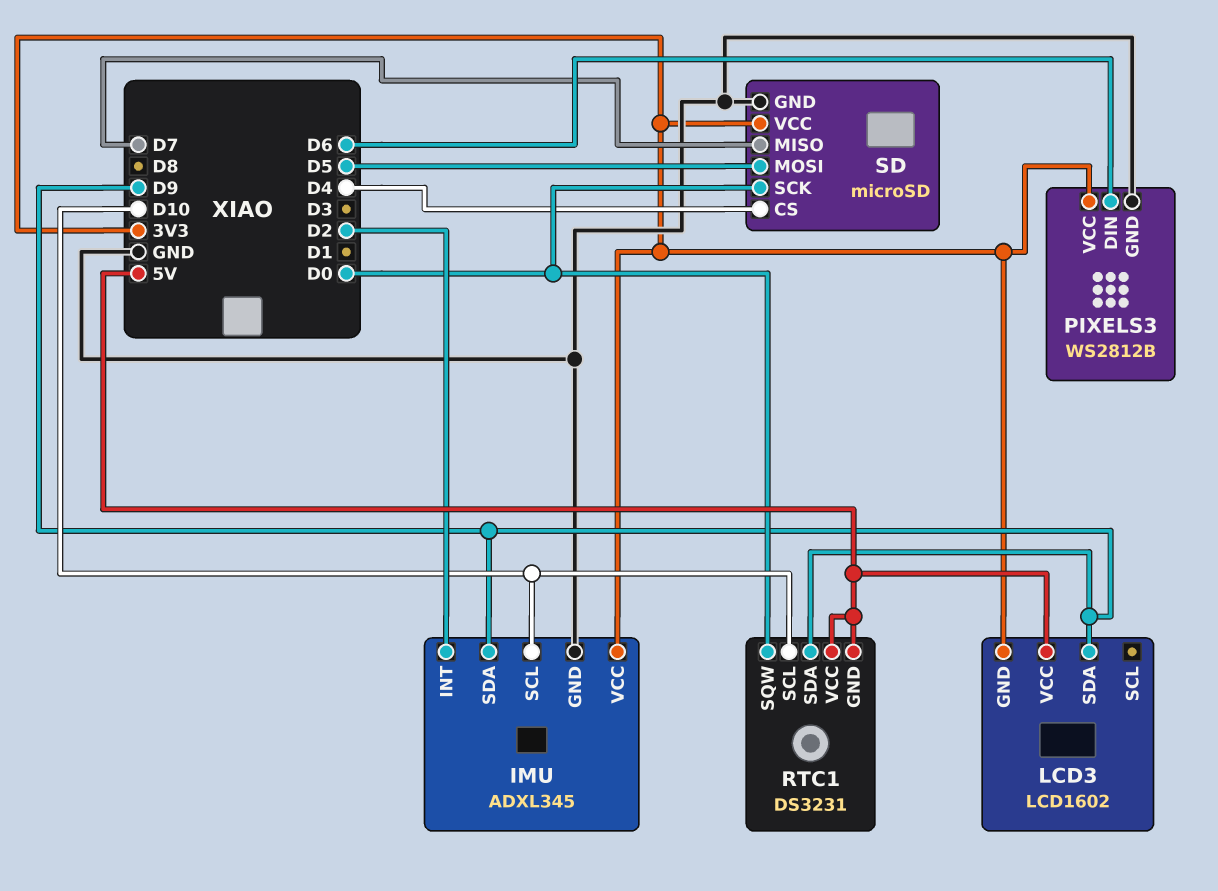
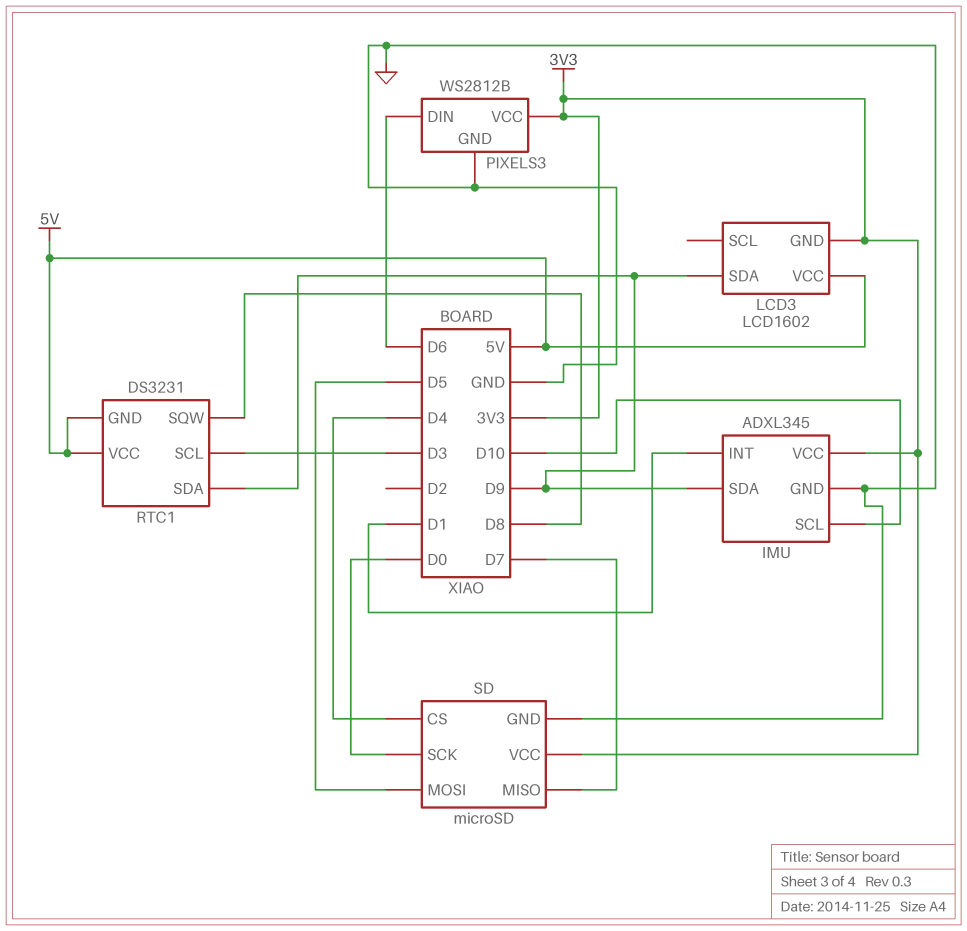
IMU pin INT: D2 -> D1
RTC1 pin SCL: D10 -> D3
RTC1 pin SQW: D0 -> D8

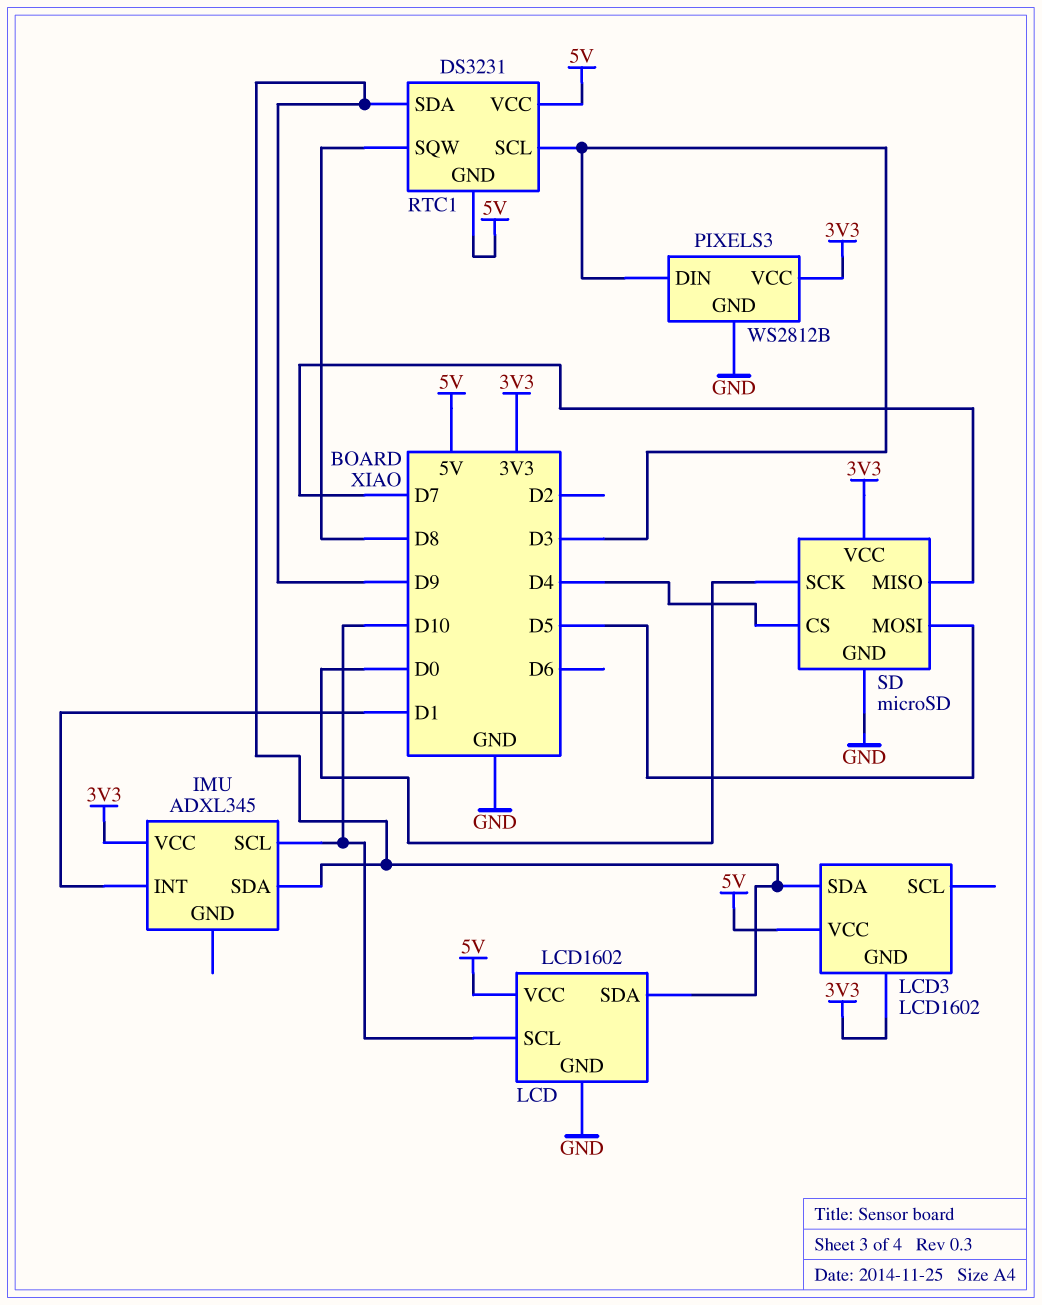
IMU pin GND: GND -> none
LCD: none -> LCD1602
LCD pin GND: none -> GND
LCD pin SCL: none -> D10
LCD pin SDA: none -> D9
LCD pin VCC: none -> 5V
PIXELS3 pin DIN: D6 -> D3

